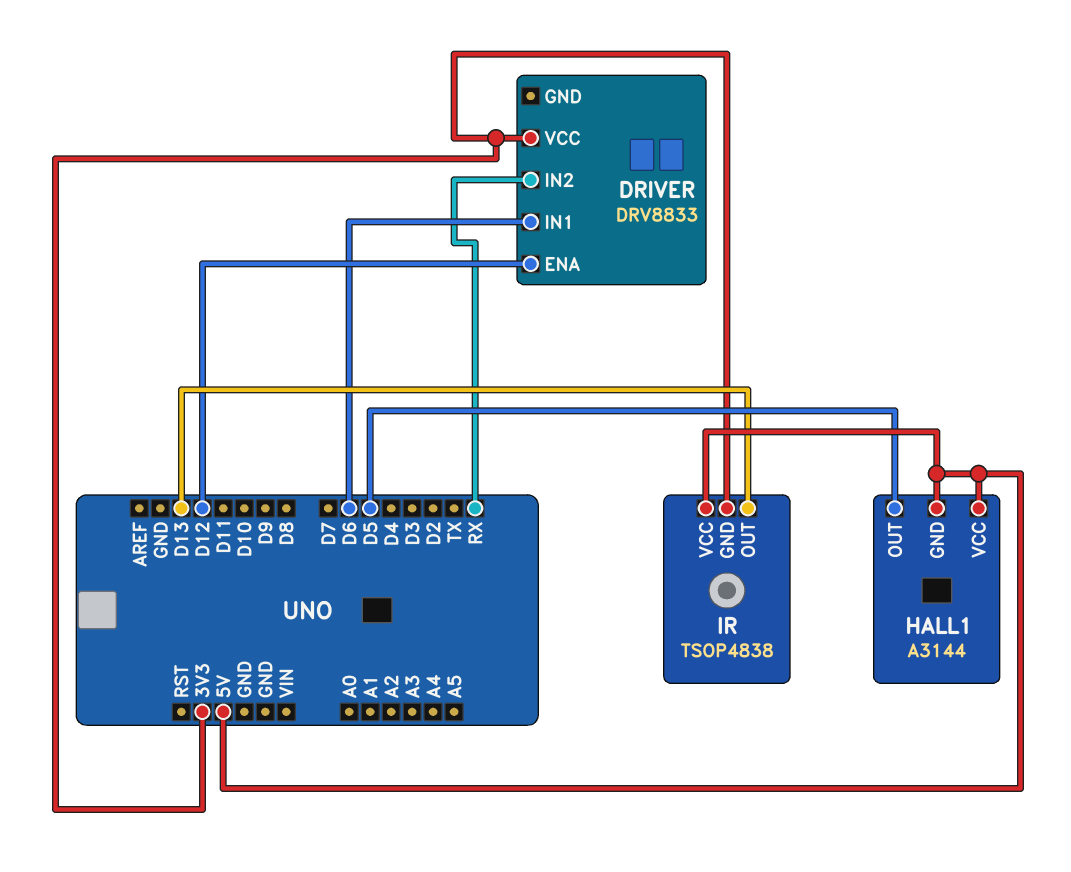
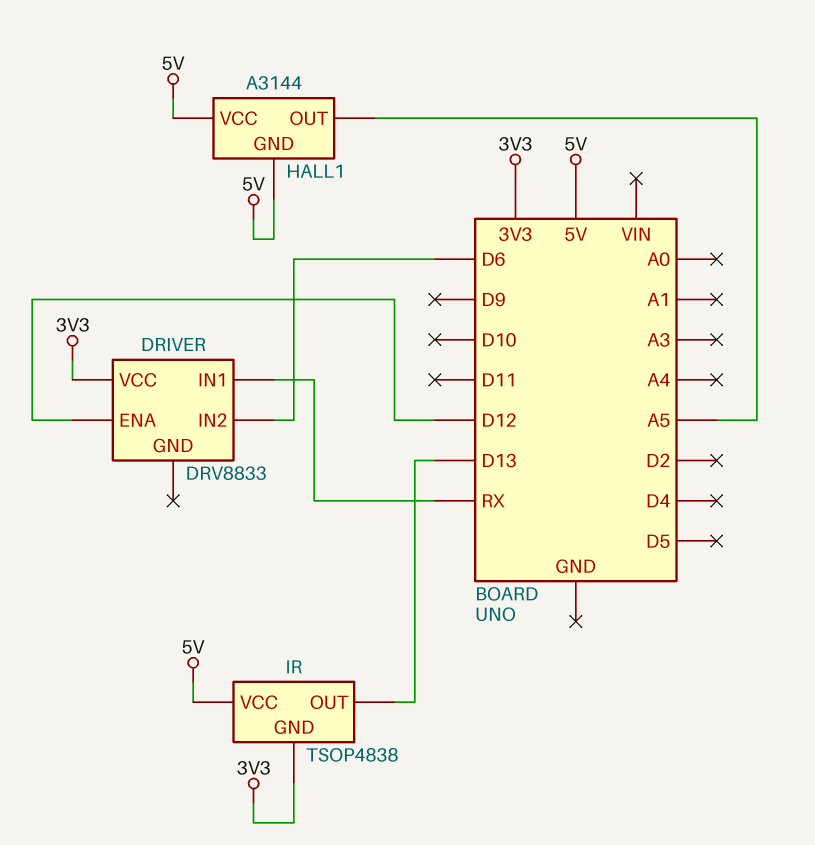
DRIVER pin IN1: D6 -> RX
DRIVER pin IN2: RX -> D6
HALL1 pin OUT: D5 -> A5

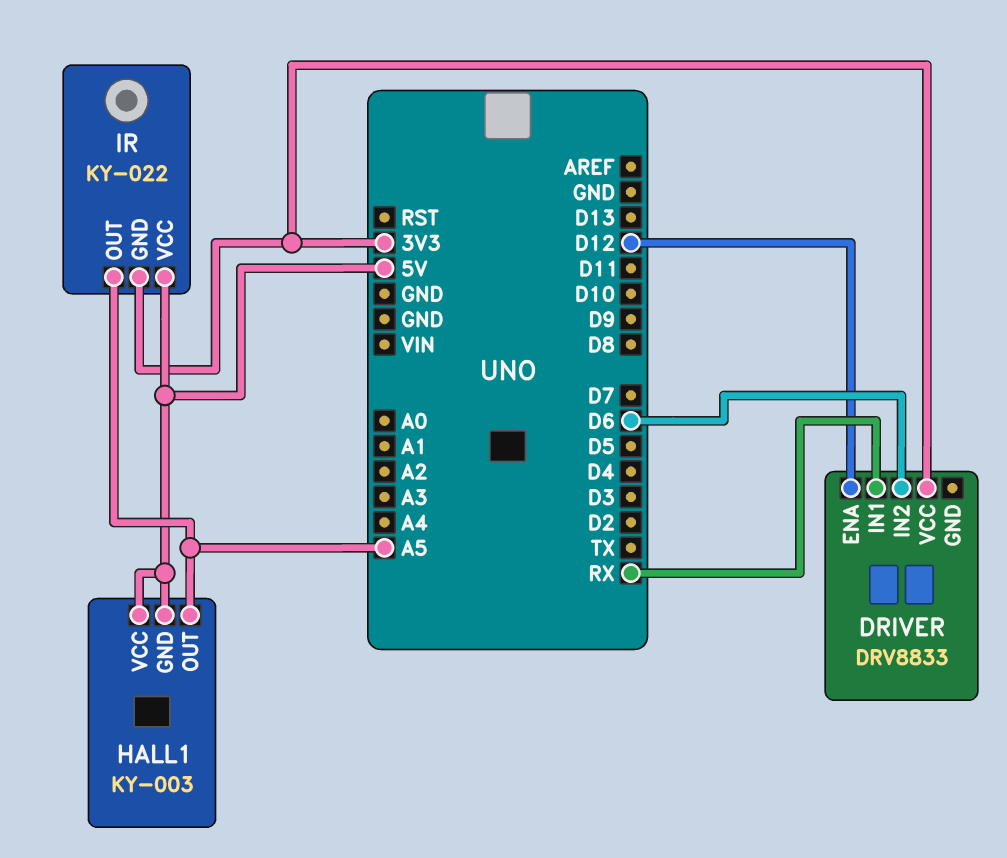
HALL1: A3144 -> KY-003
IR: TSOP4838 -> KY-022
IR pin OUT: D13 -> A5

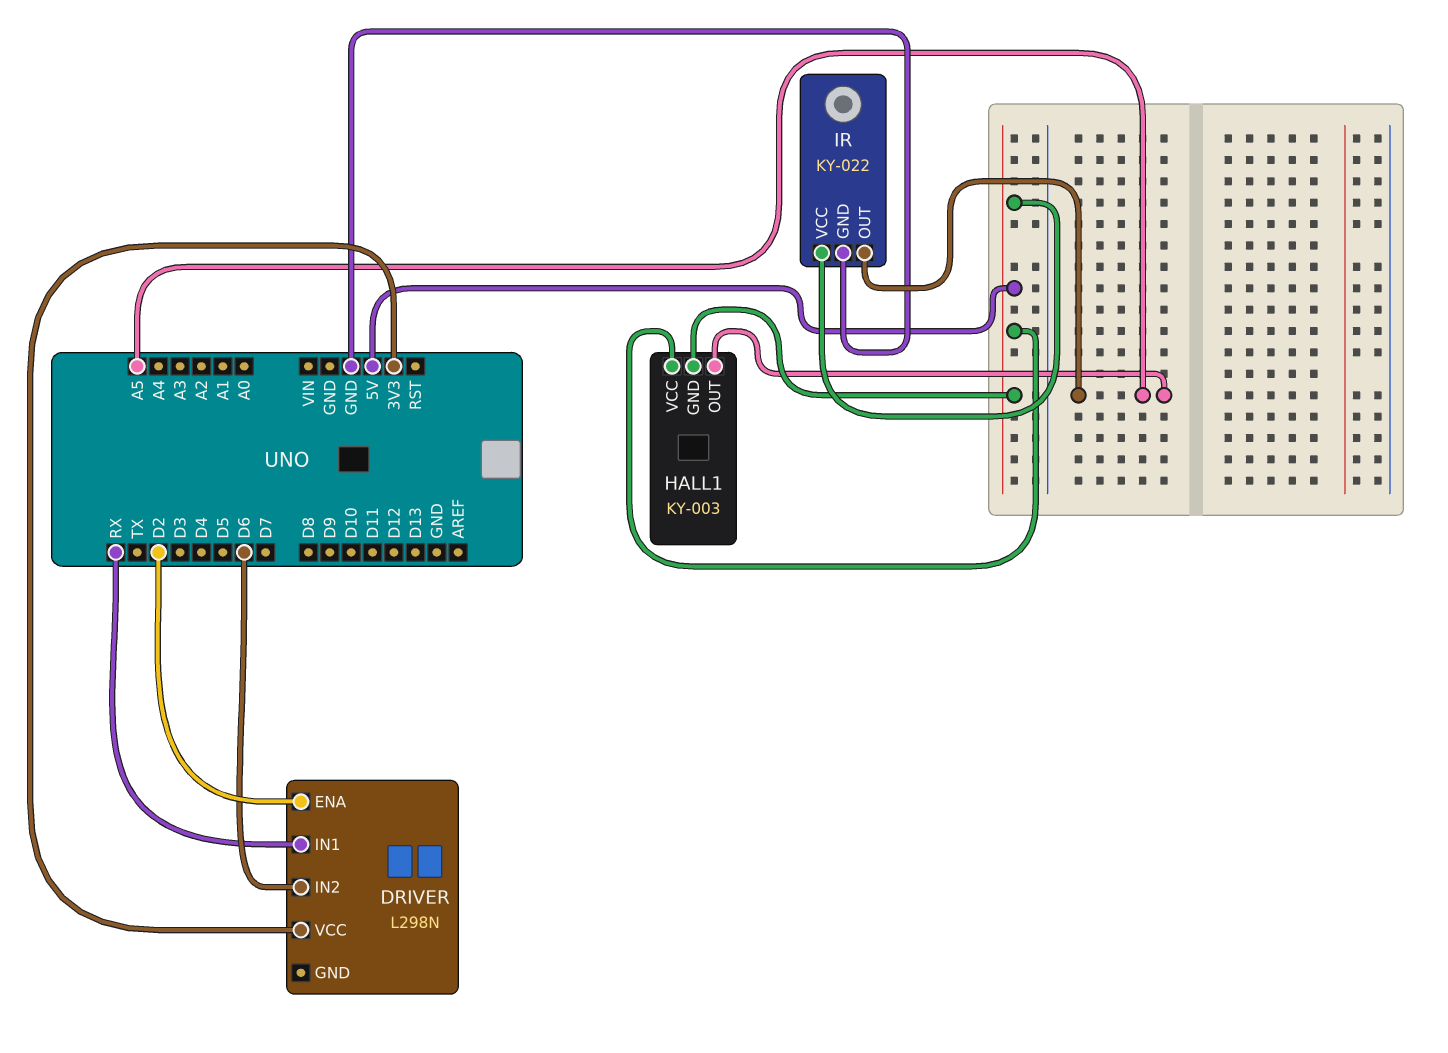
DRIVER: DRV8833 -> L298N
DRIVER pin ENA: D12 -> D2
IR pin GND: 3V3 -> GND

